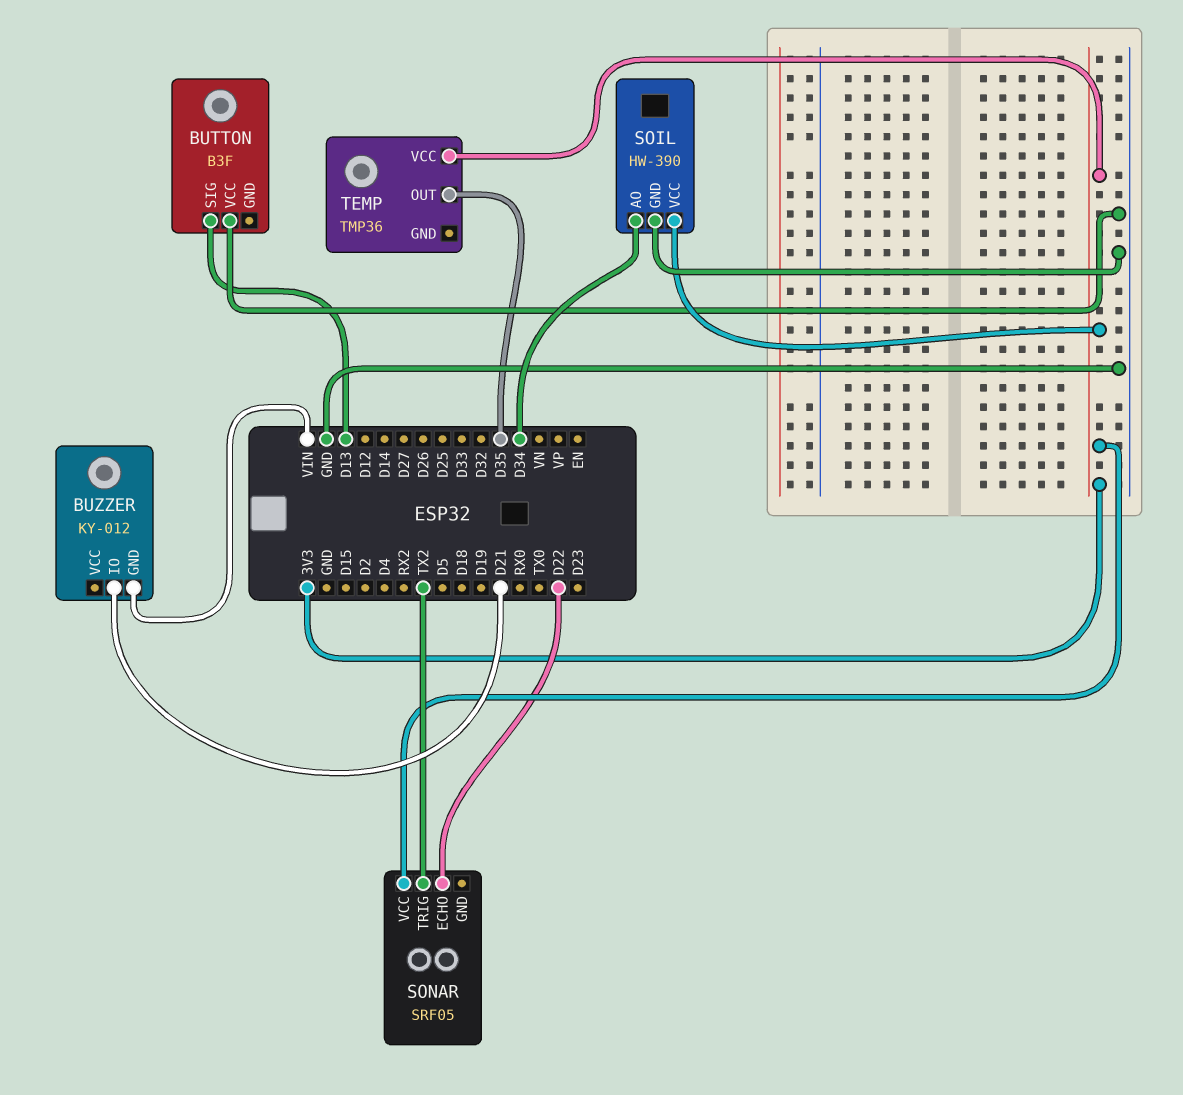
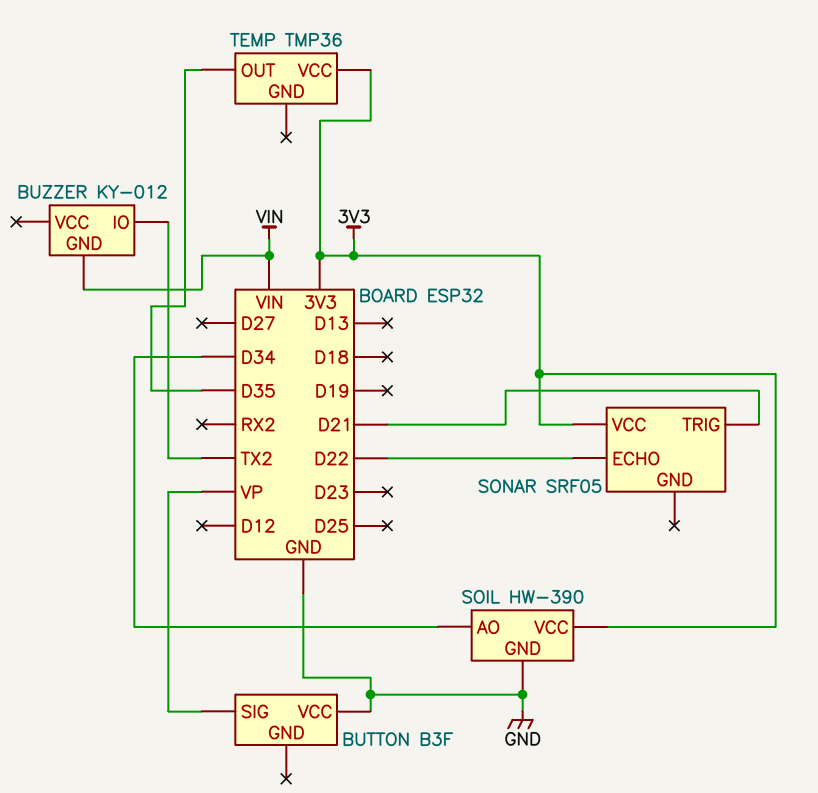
BUTTON pin SIG: D13 -> VP
BUZZER pin IO: D21 -> TX2
SONAR pin TRIG: TX2 -> D21

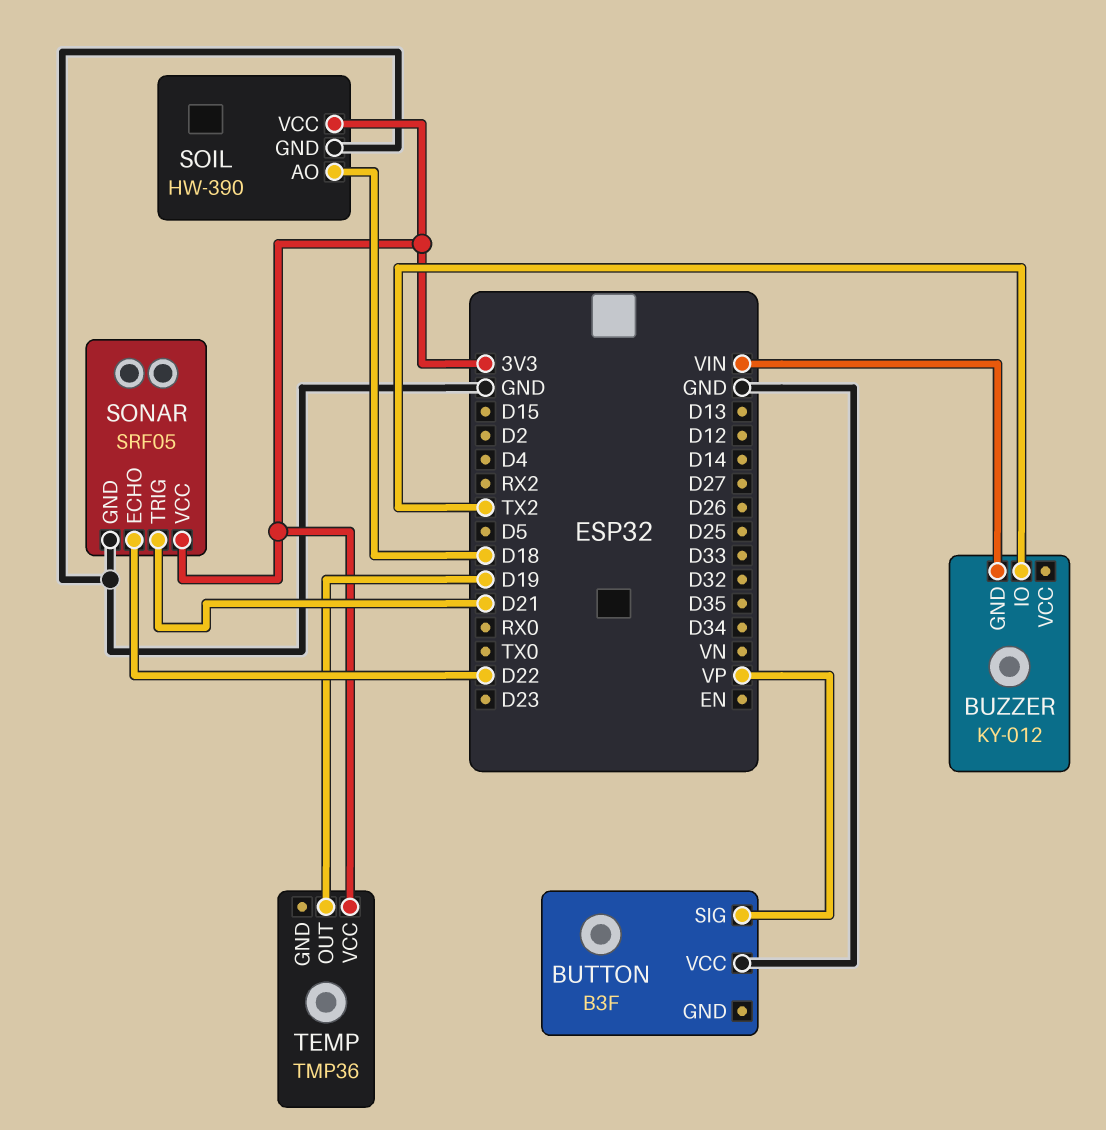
SOIL pin AO: D34 -> D18
SONAR pin GND: none -> GND
TEMP pin OUT: D35 -> D19

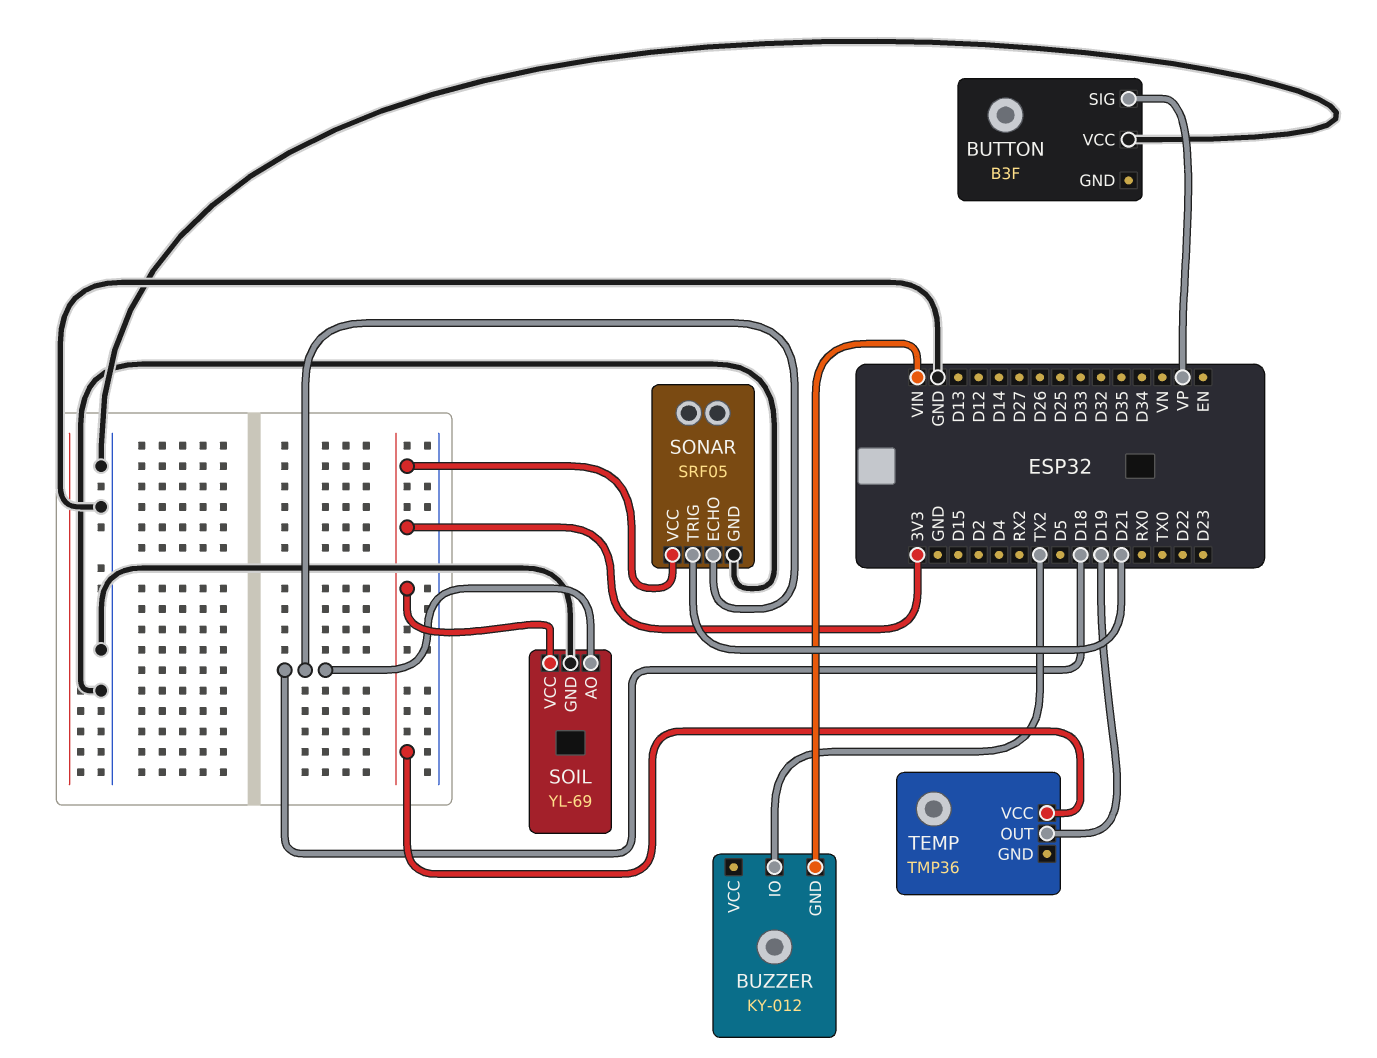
SOIL: HW-390 -> YL-69
SONAR pin ECHO: D22 -> D18

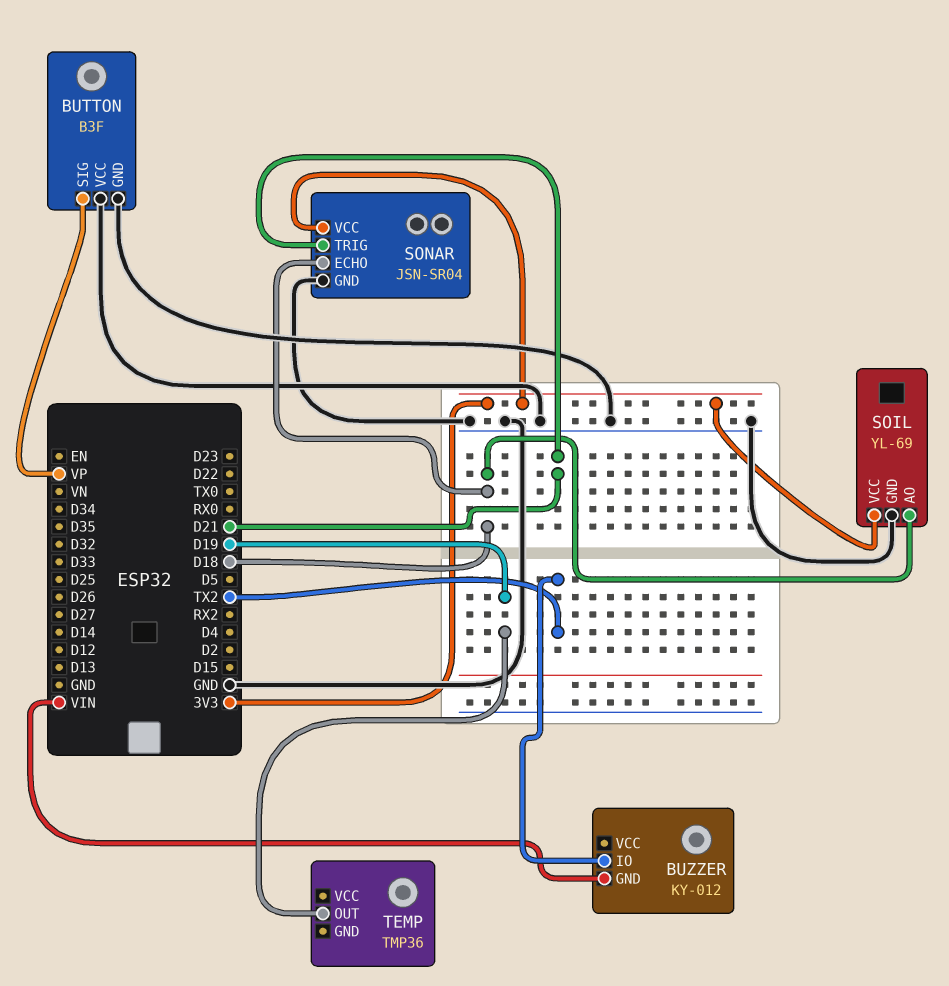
BUTTON pin GND: none -> GND
SONAR: SRF05 -> JSN-SR04
TEMP pin VCC: 3V3 -> none

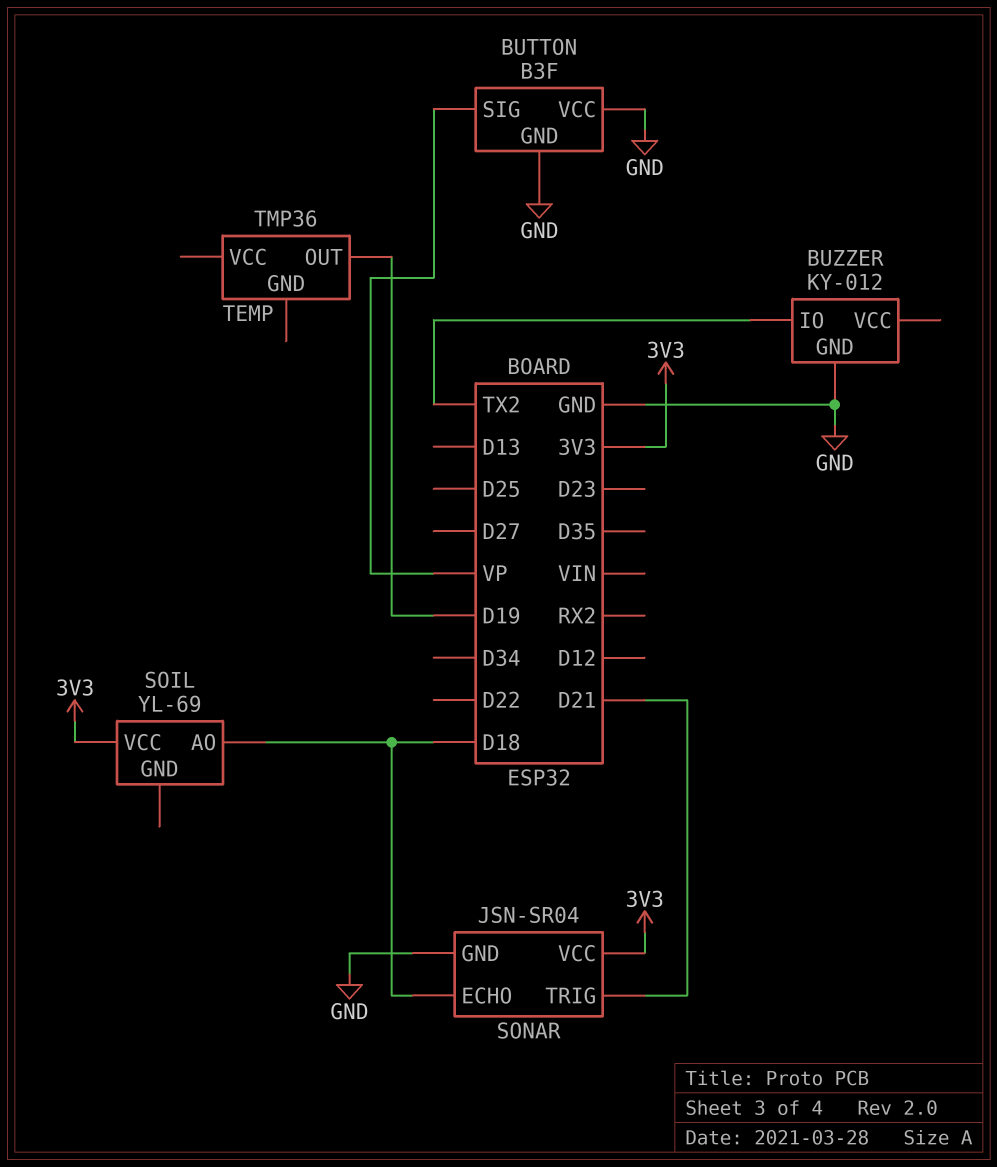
BUZZER pin GND: VIN -> GND
SOIL pin GND: GND -> none

